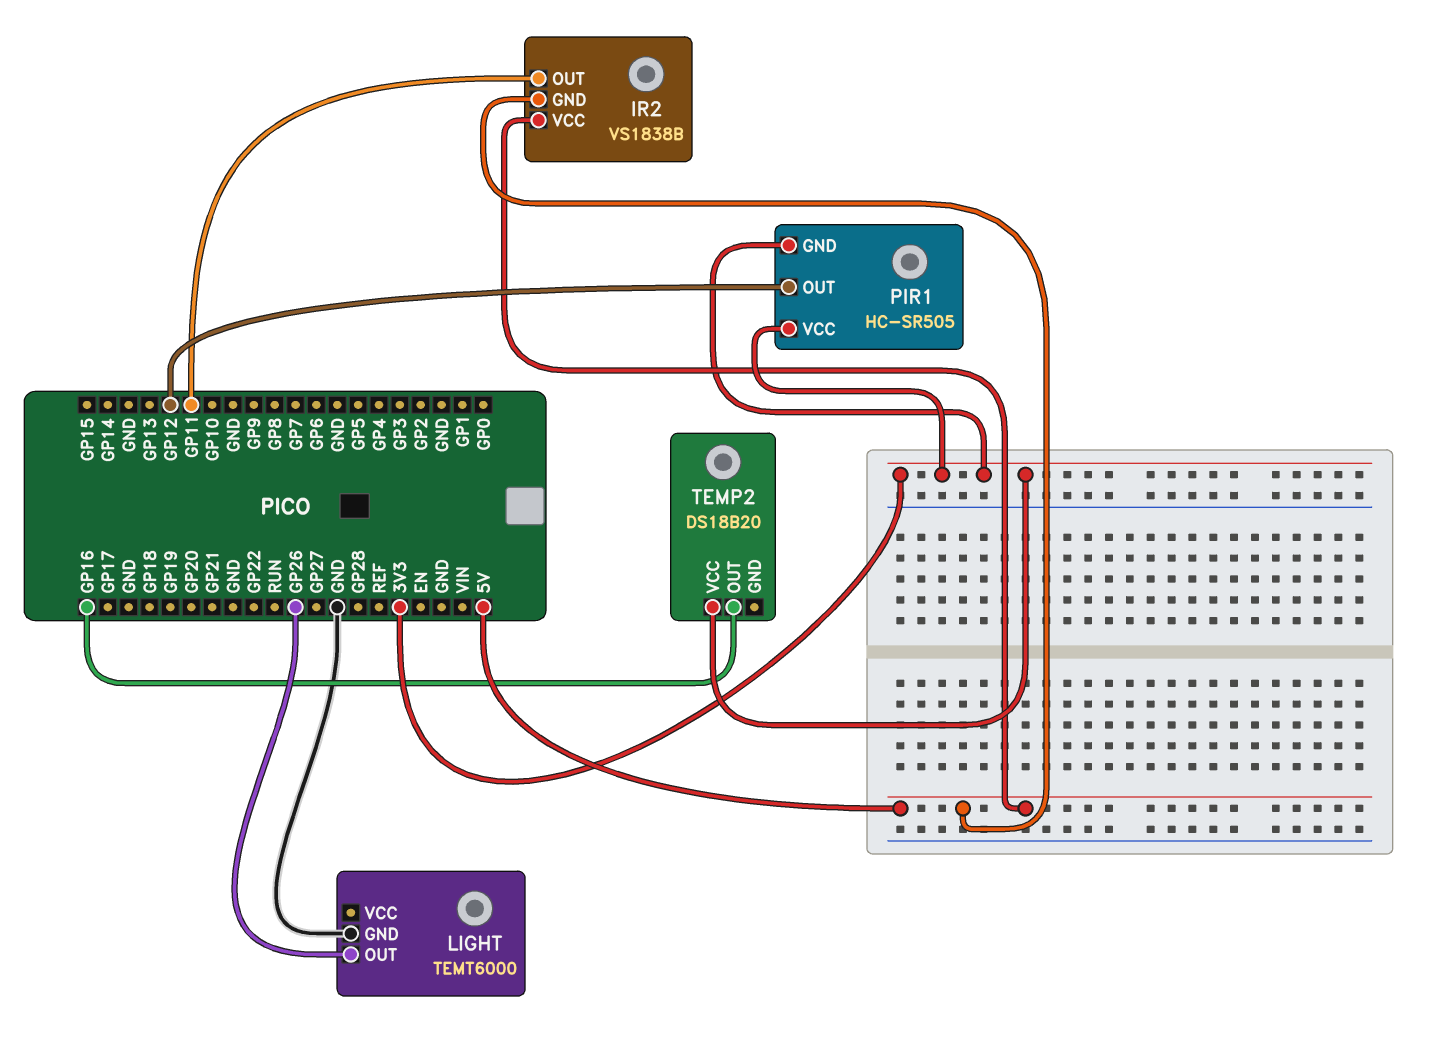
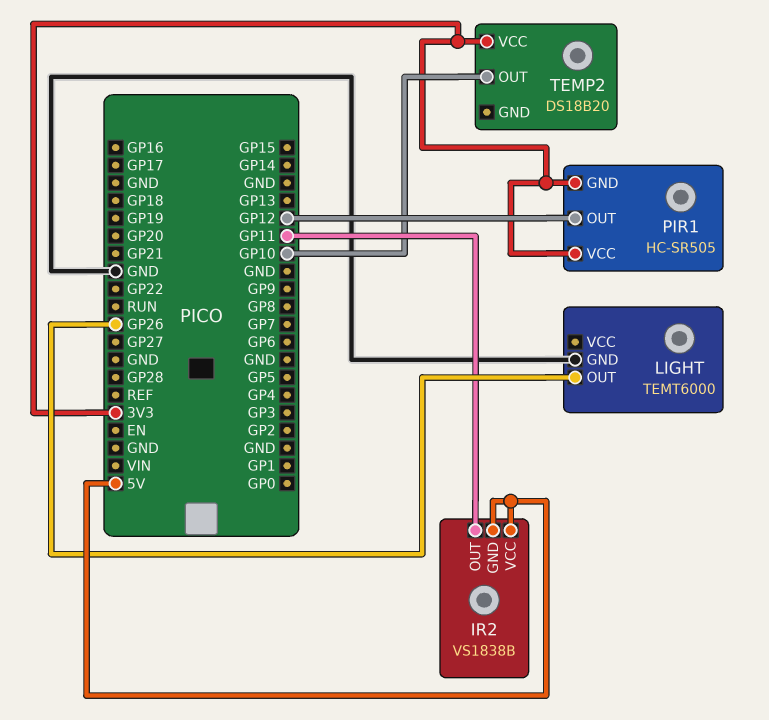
TEMP2 pin OUT: GP16 -> GP10

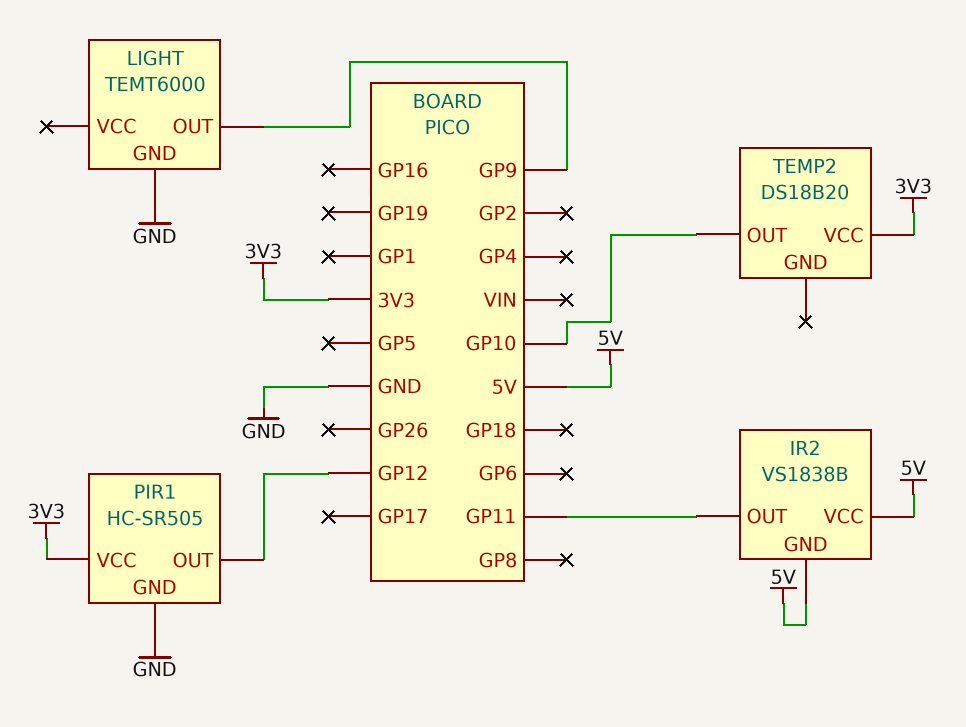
LIGHT pin OUT: GP26 -> GP9
PIR1 pin GND: 3V3 -> GND

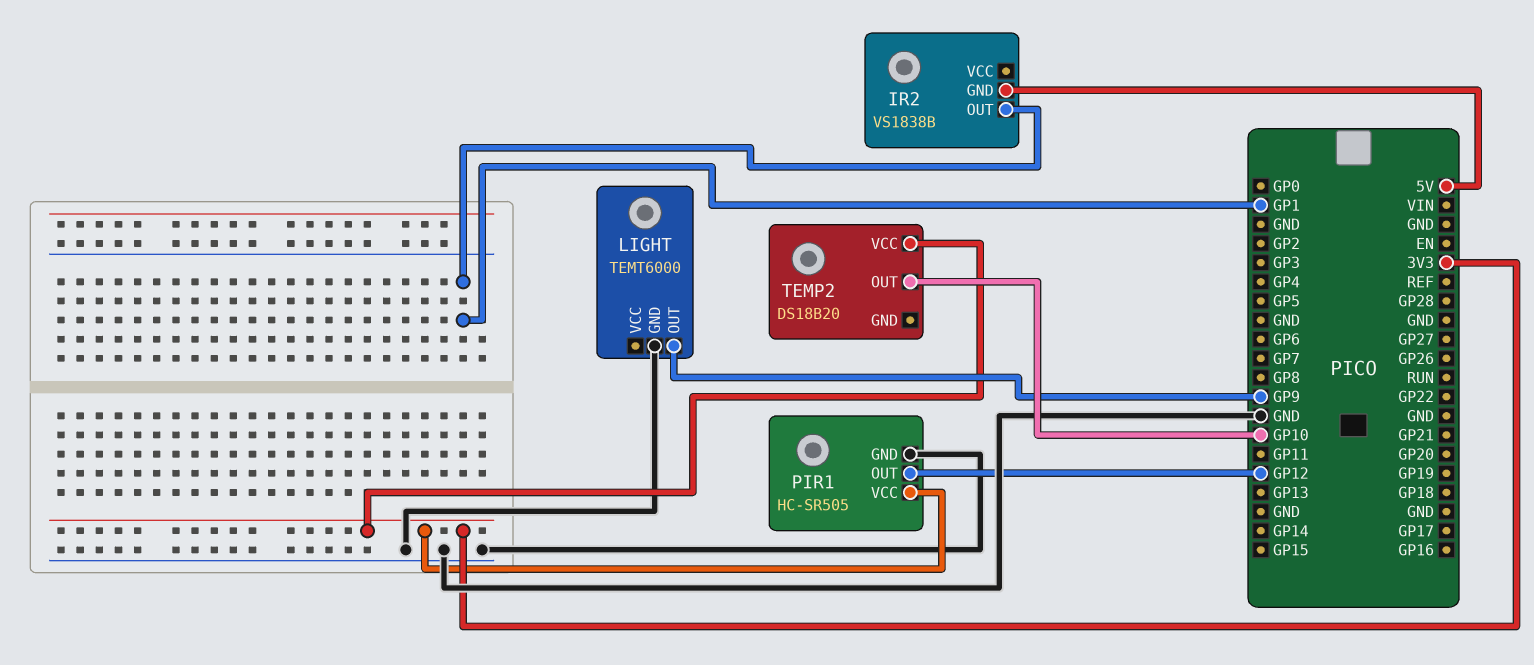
IR2 pin OUT: GP11 -> GP1
IR2 pin VCC: 5V -> none

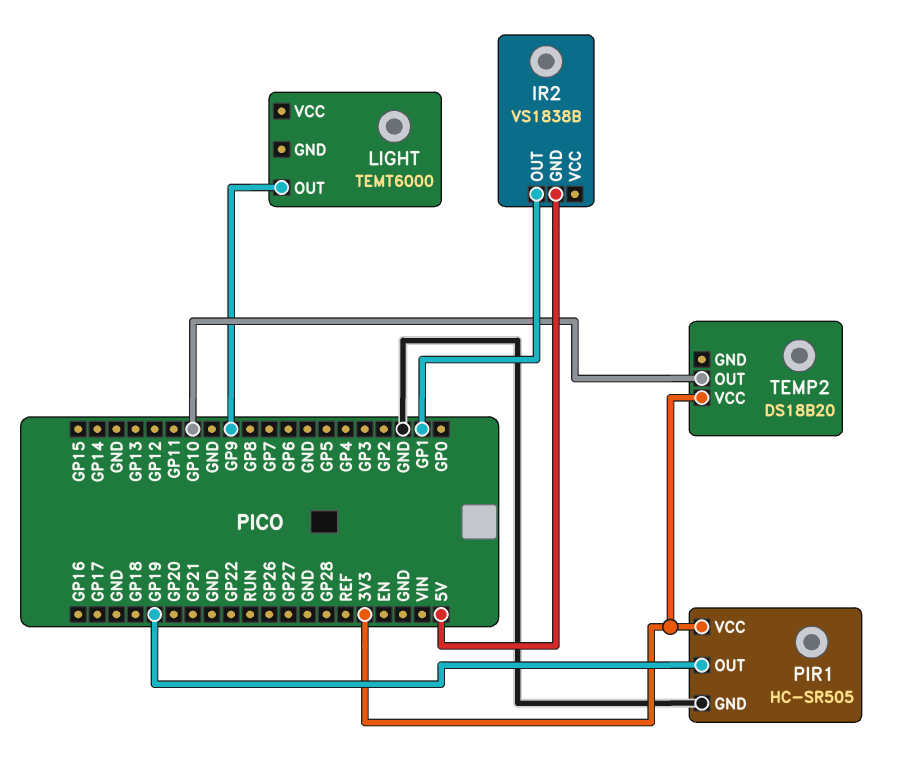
LIGHT pin GND: GND -> none
PIR1 pin OUT: GP12 -> GP19

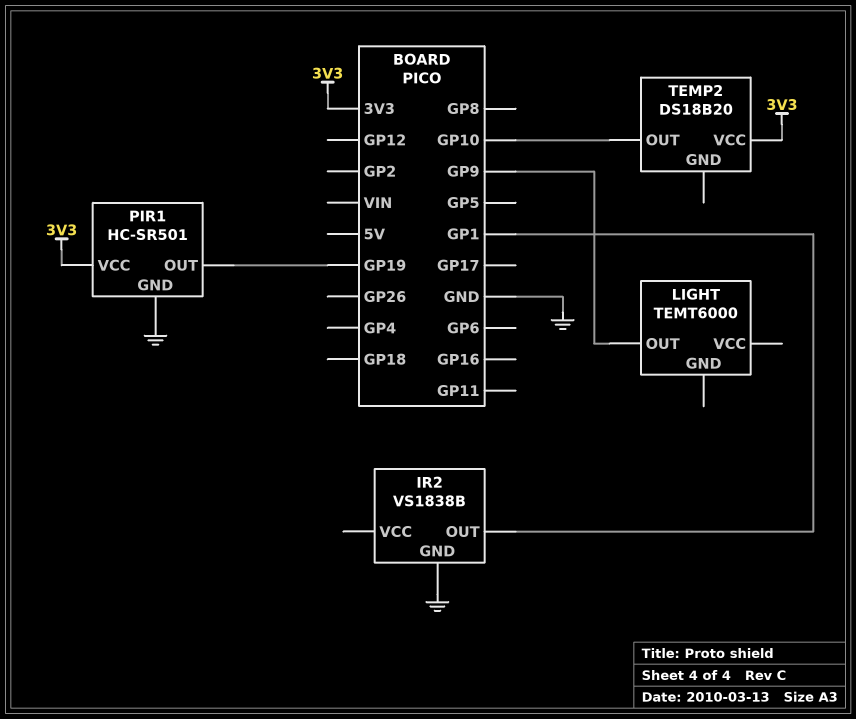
IR2 pin GND: 5V -> GND
PIR1: HC-SR505 -> HC-SR501

